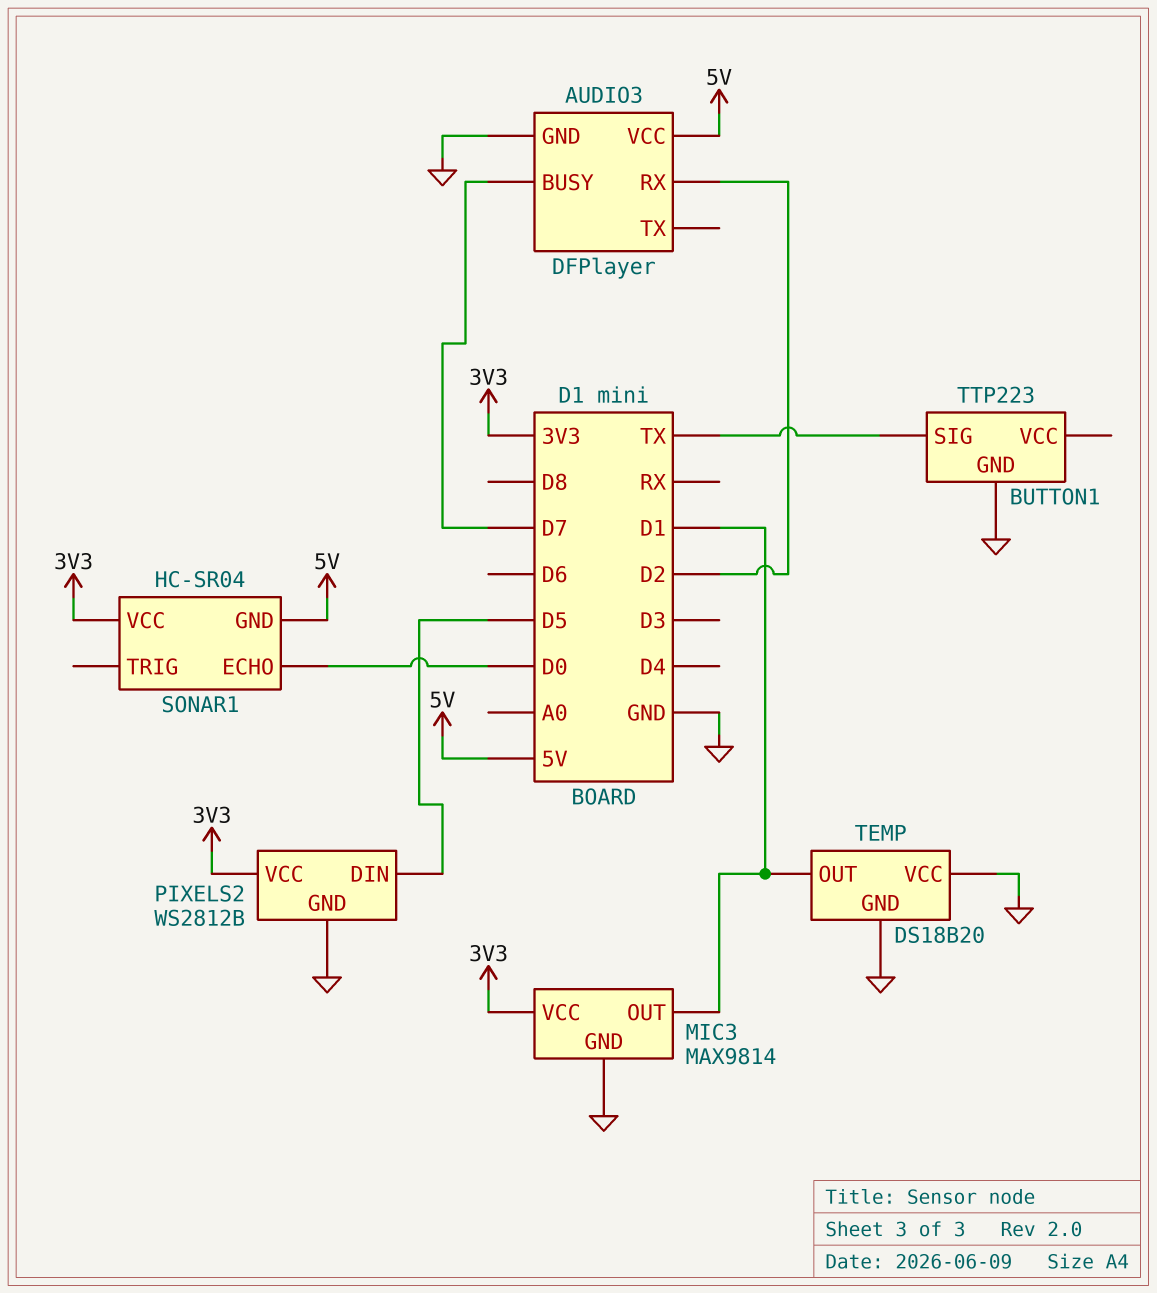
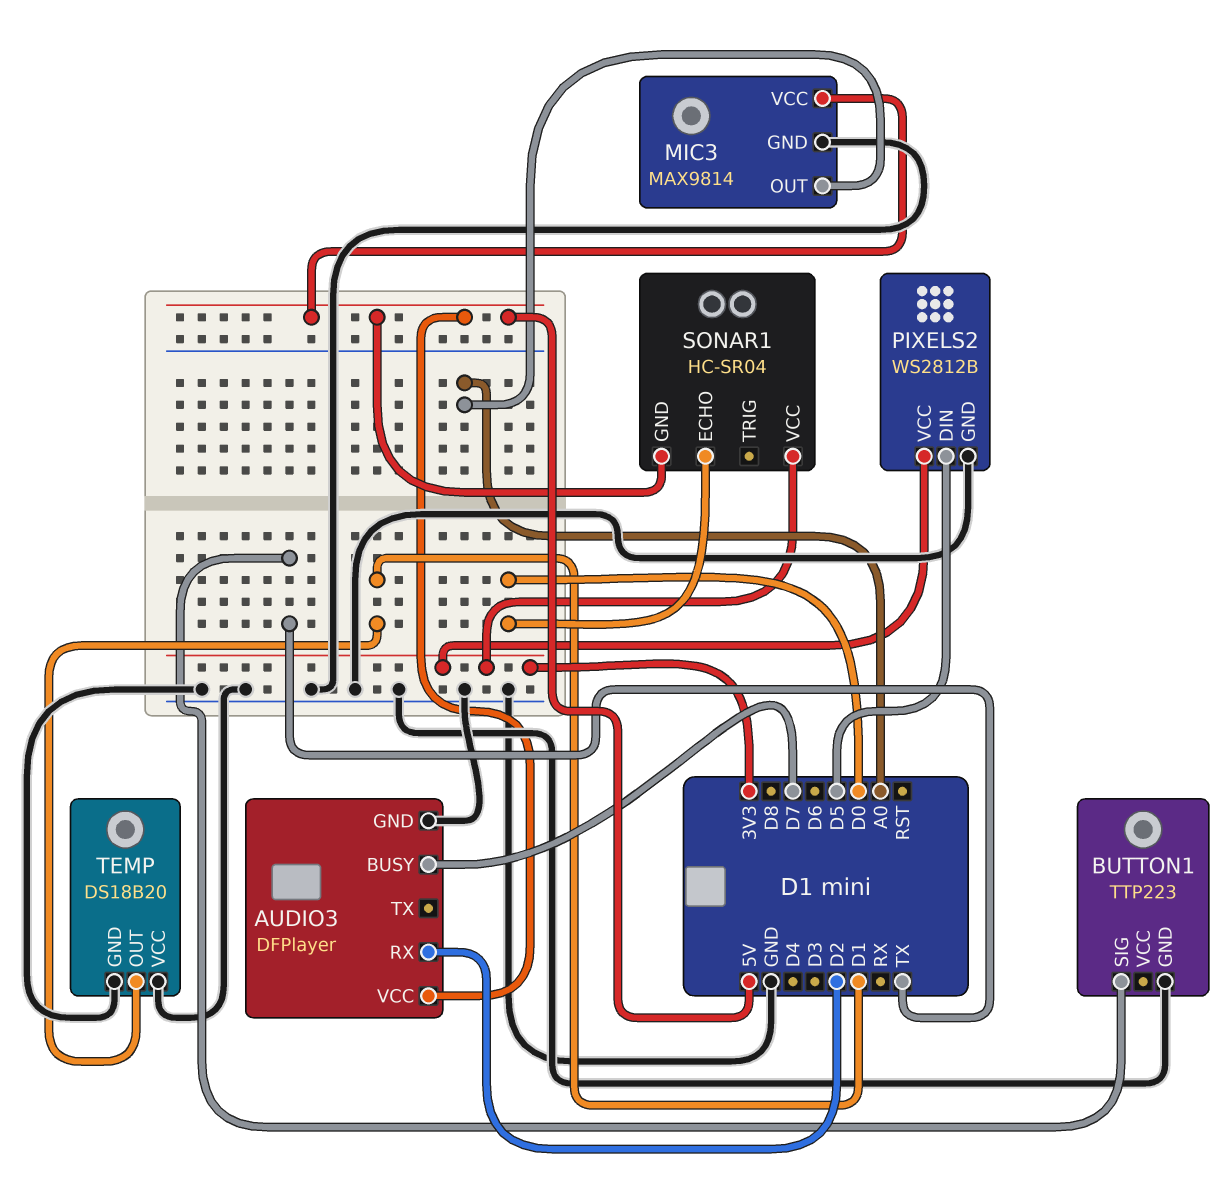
MIC3 pin OUT: D1 -> A0
MIC3 pin VCC: 3V3 -> 5V

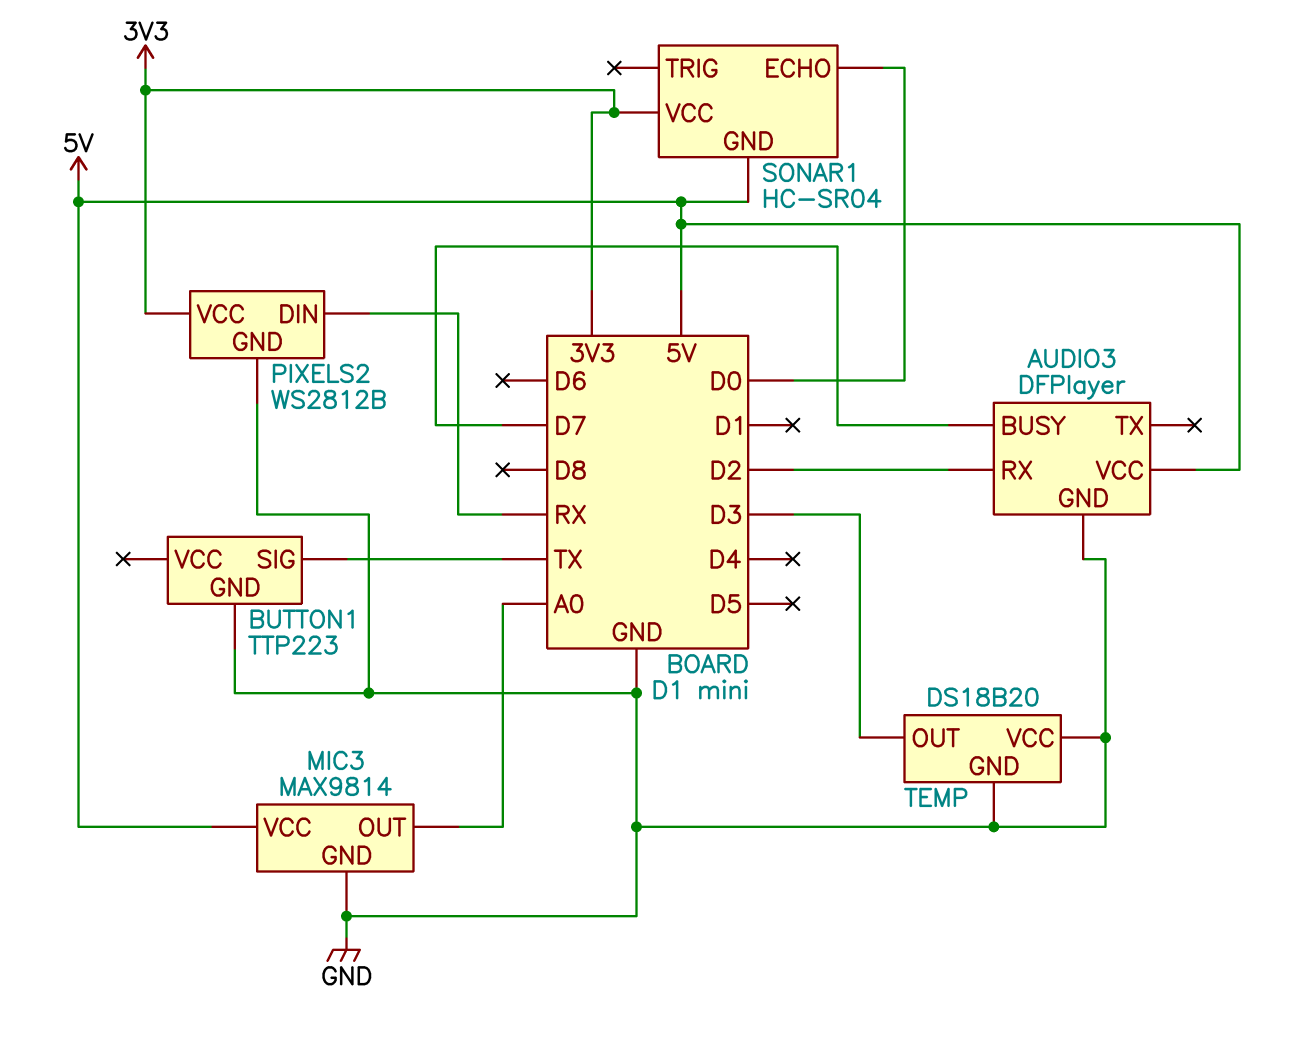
PIXELS2 pin DIN: D5 -> RX
TEMP pin OUT: D1 -> D3

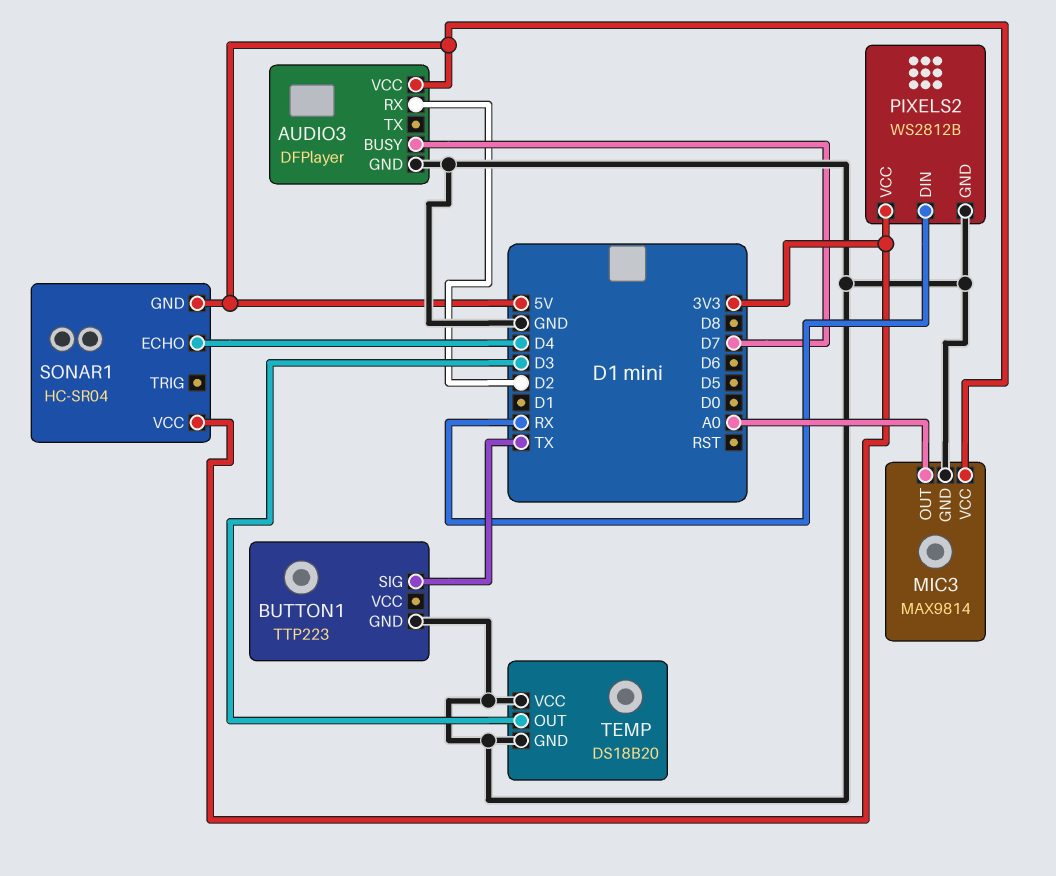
SONAR1 pin ECHO: D0 -> D4

